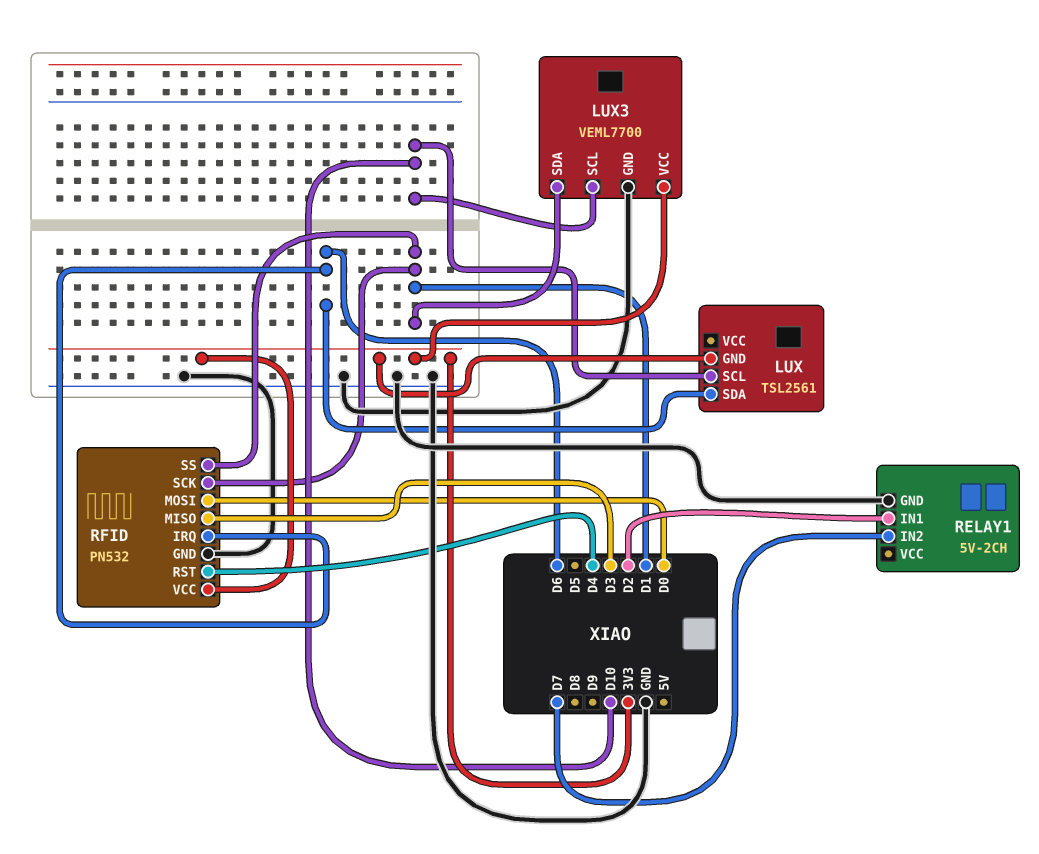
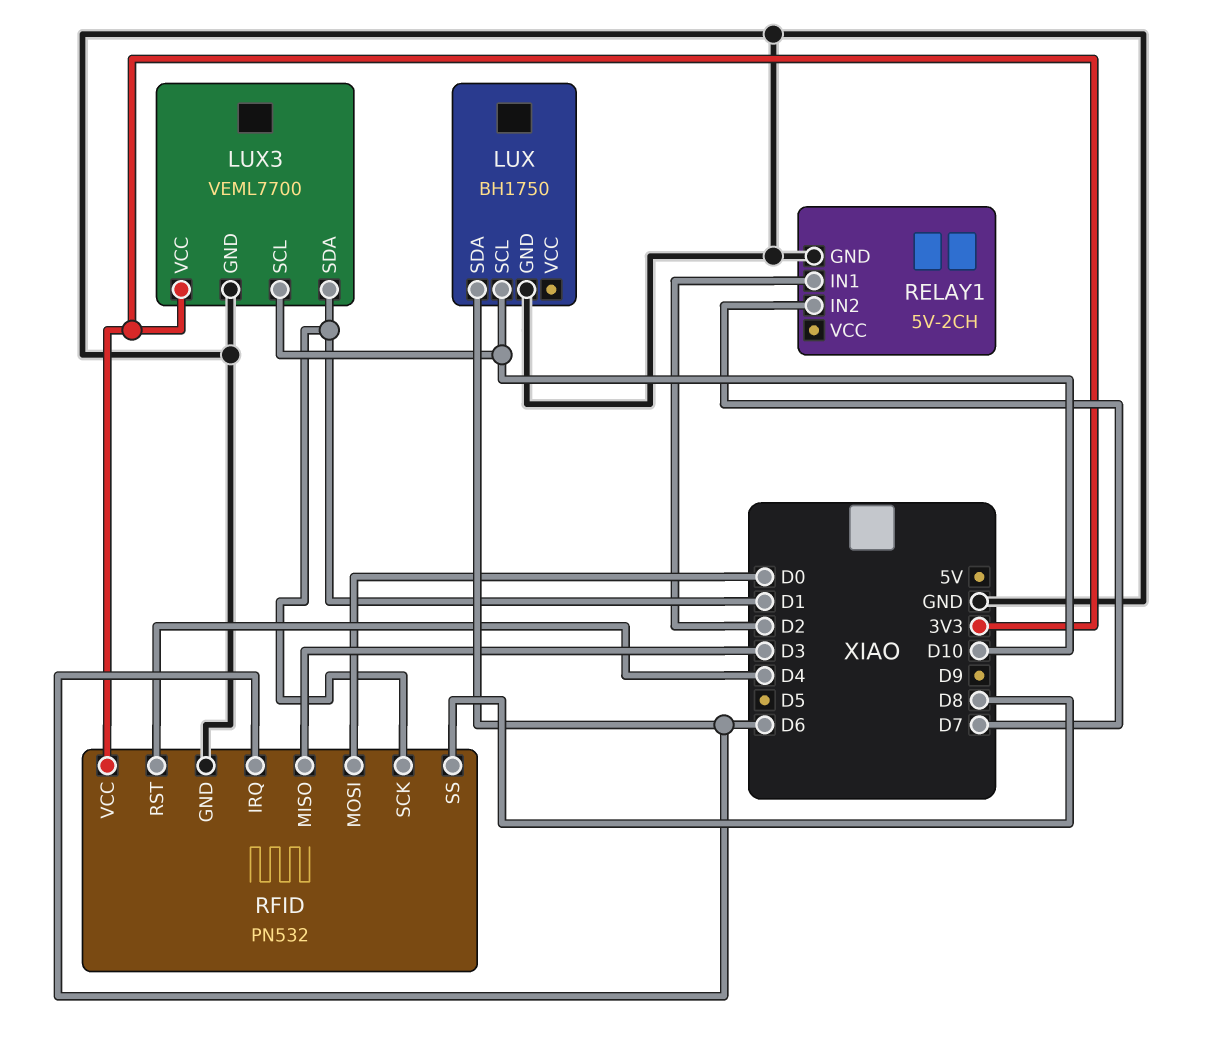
LUX: TSL2561 -> BH1750
LUX pin GND: 3V3 -> GND
RFID pin SS: D1 -> D8

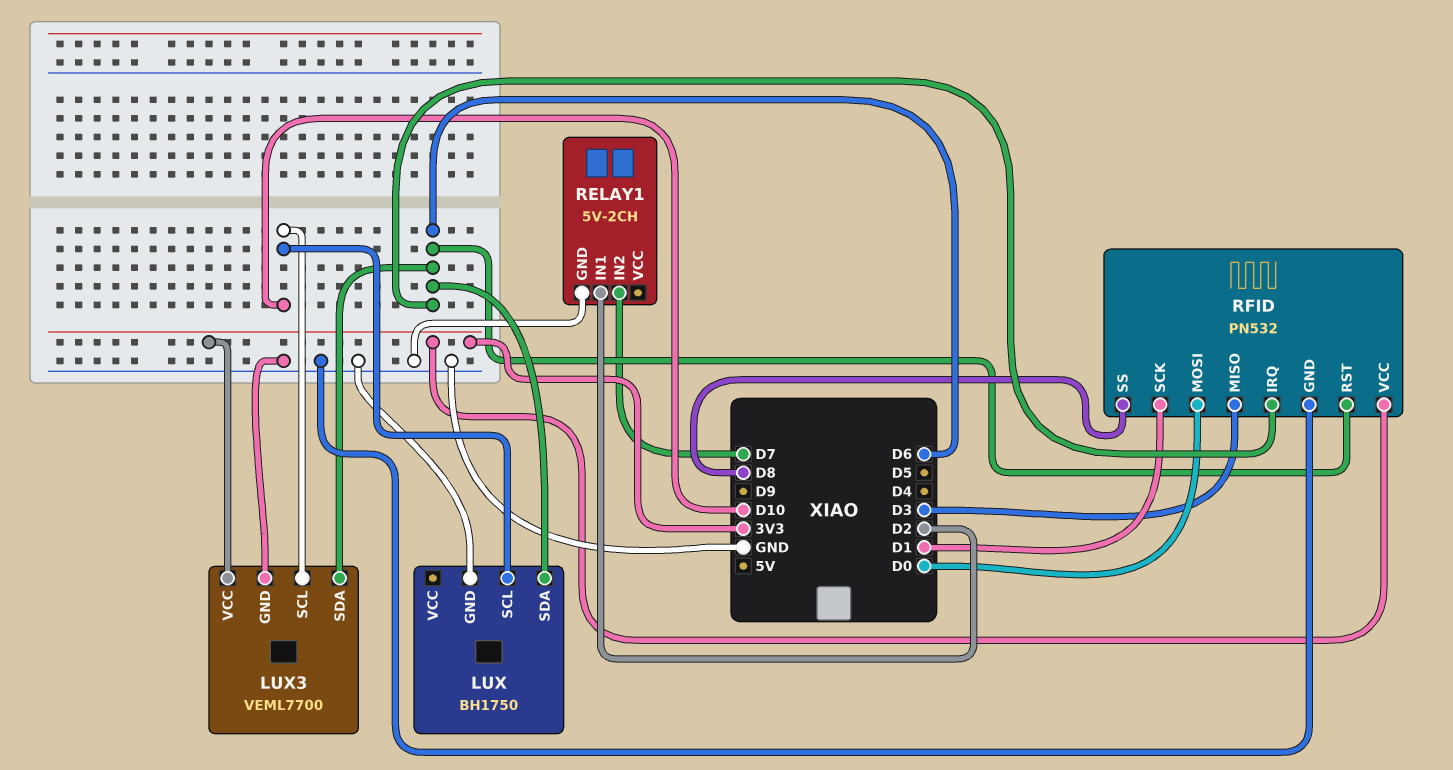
LUX3 pin SDA: D1 -> D6
RFID pin RST: D4 -> D6

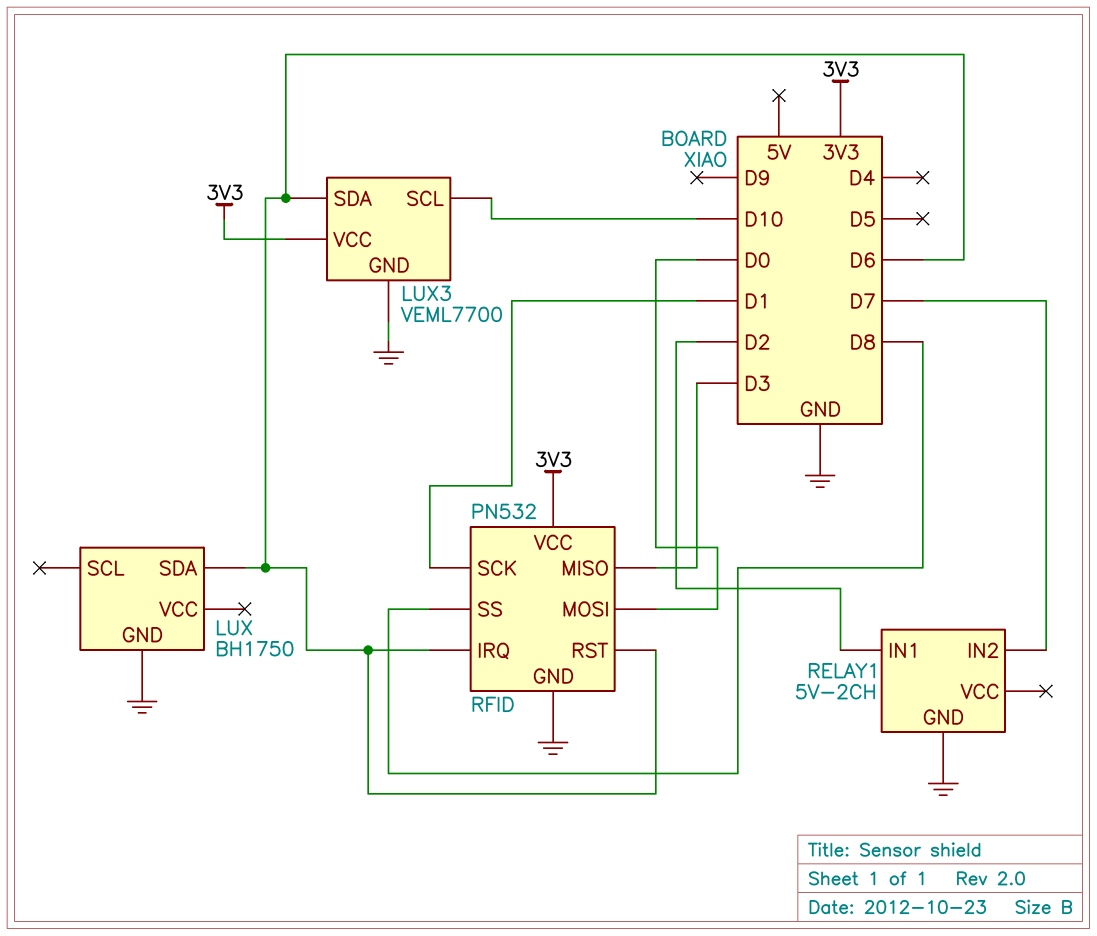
LUX pin SCL: D10 -> none

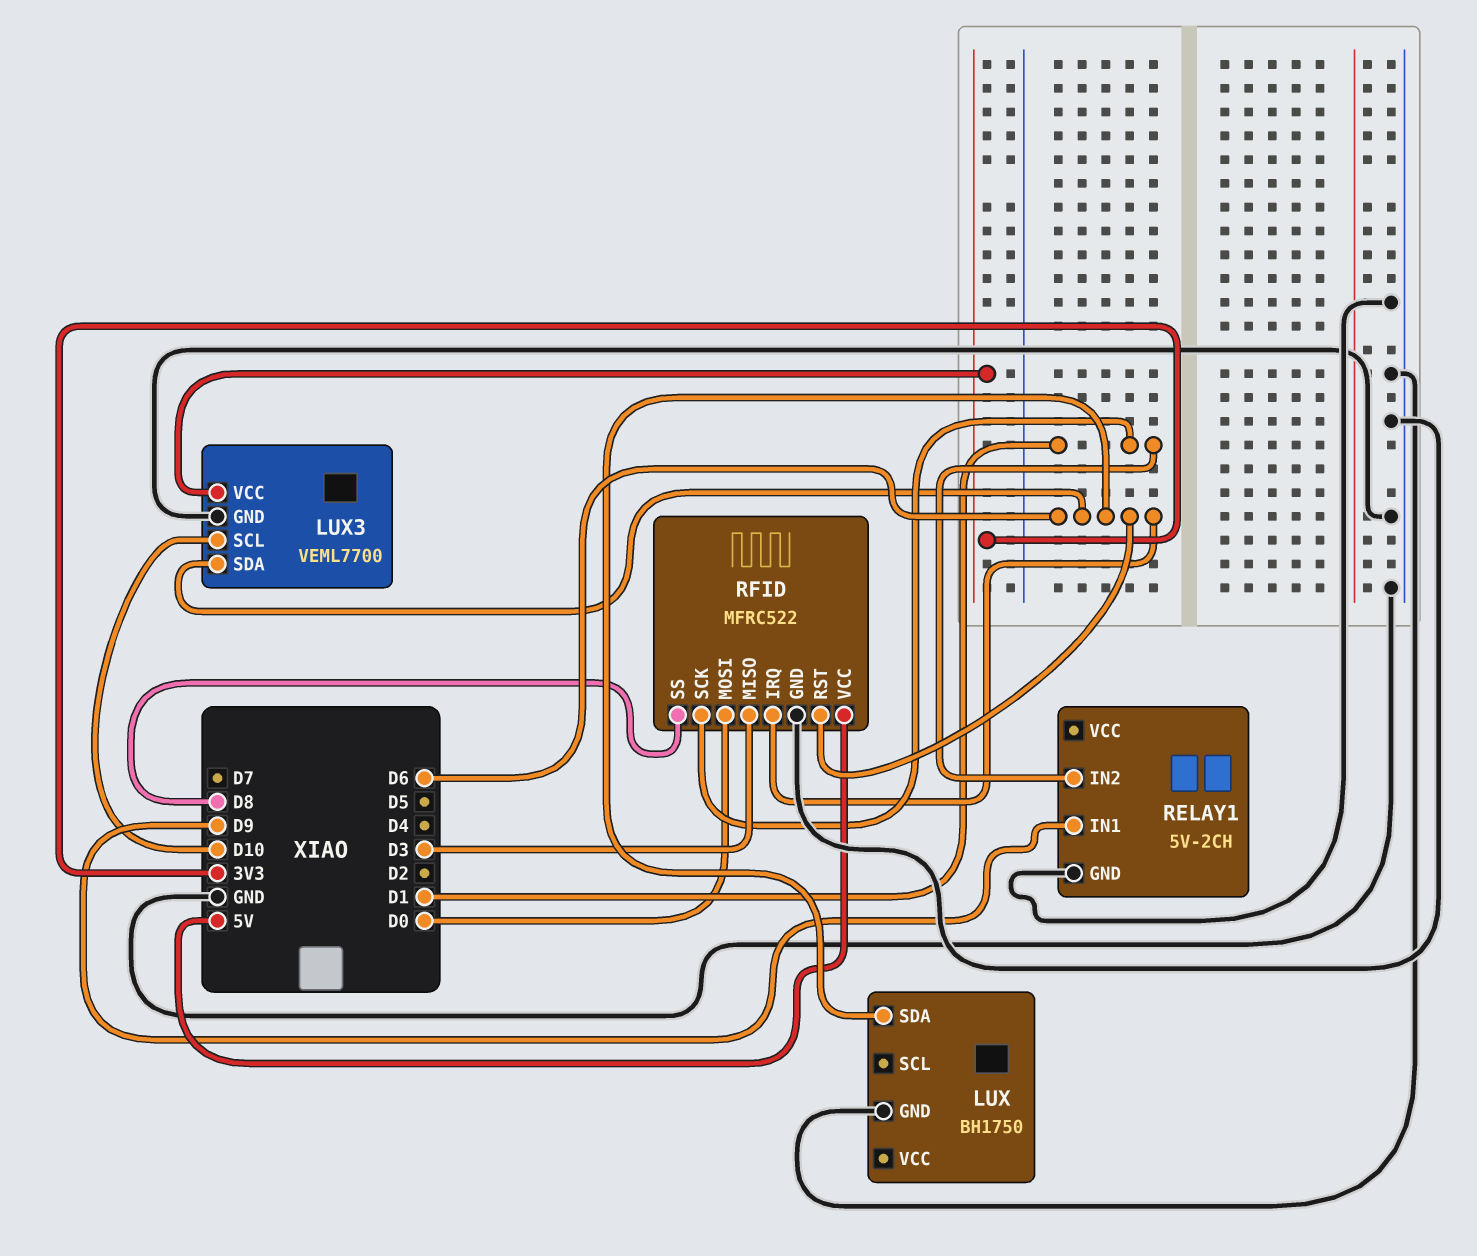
RELAY1 pin IN1: D2 -> D9
RELAY1 pin IN2: D7 -> D1
RFID: PN532 -> MFRC522
RFID pin VCC: 3V3 -> 5V

